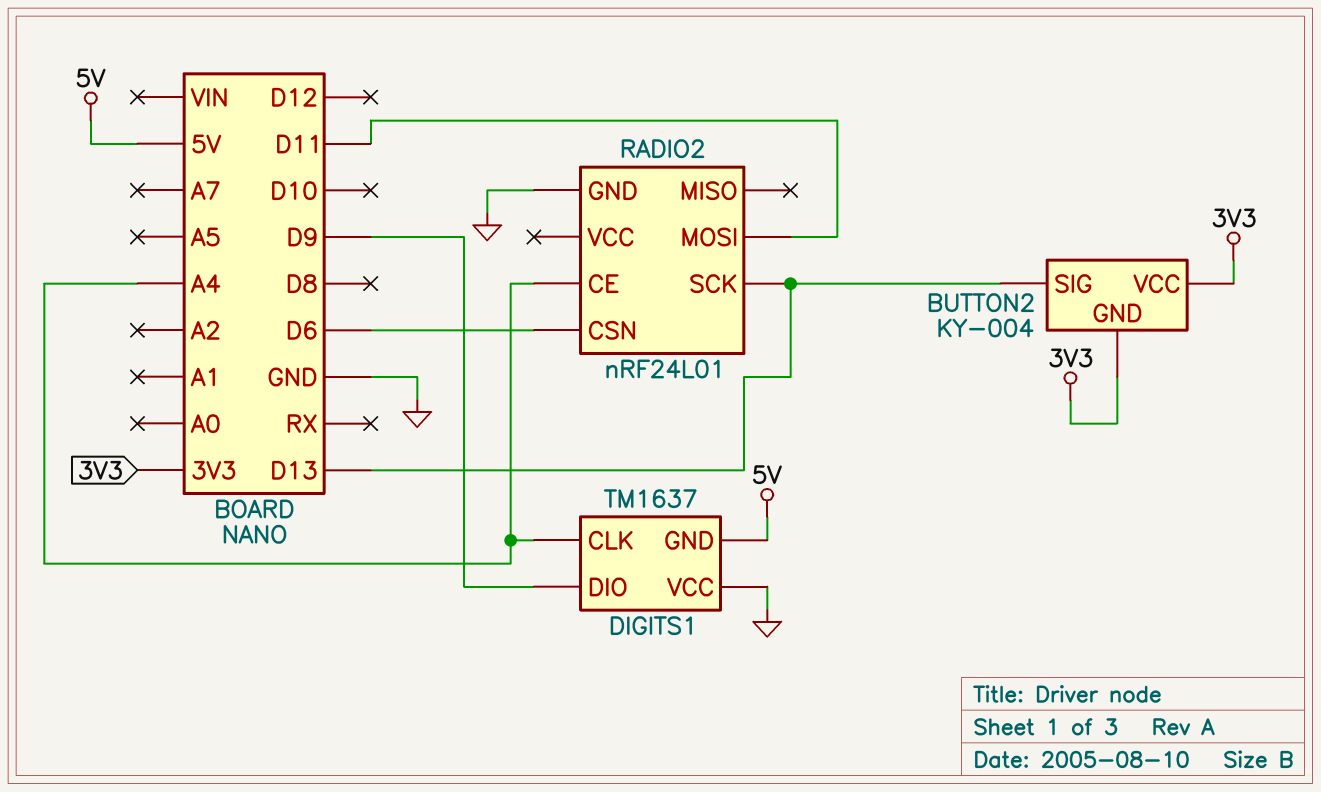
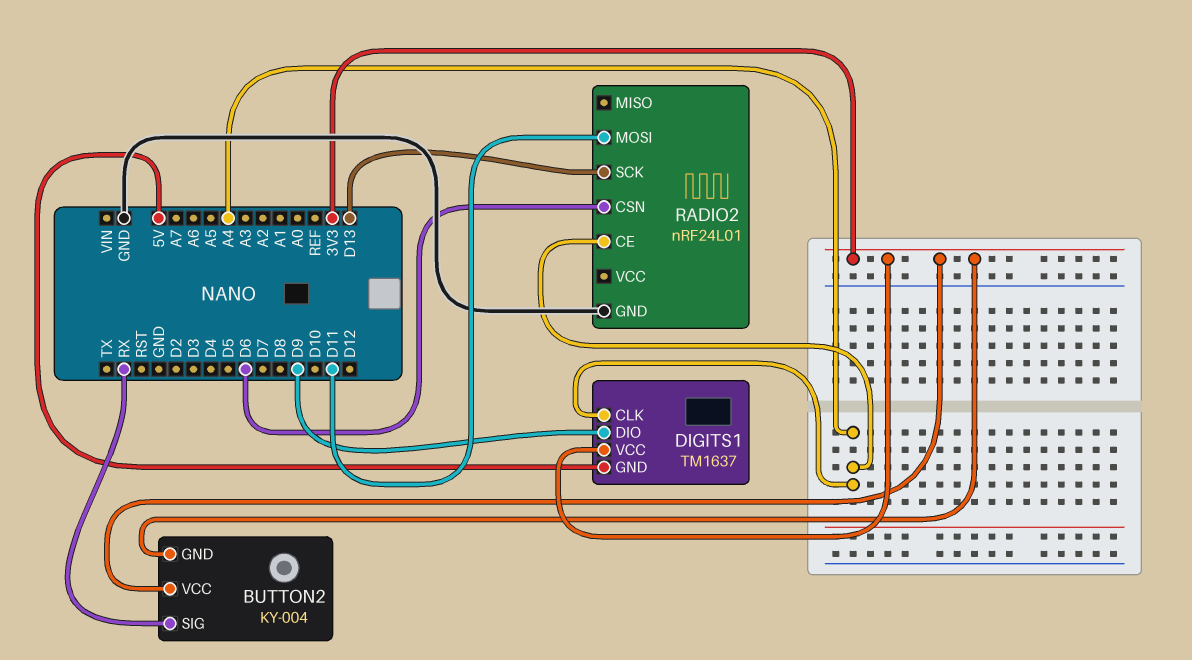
BUTTON2 pin SIG: D13 -> RX
DIGITS1 pin VCC: GND -> 3V3

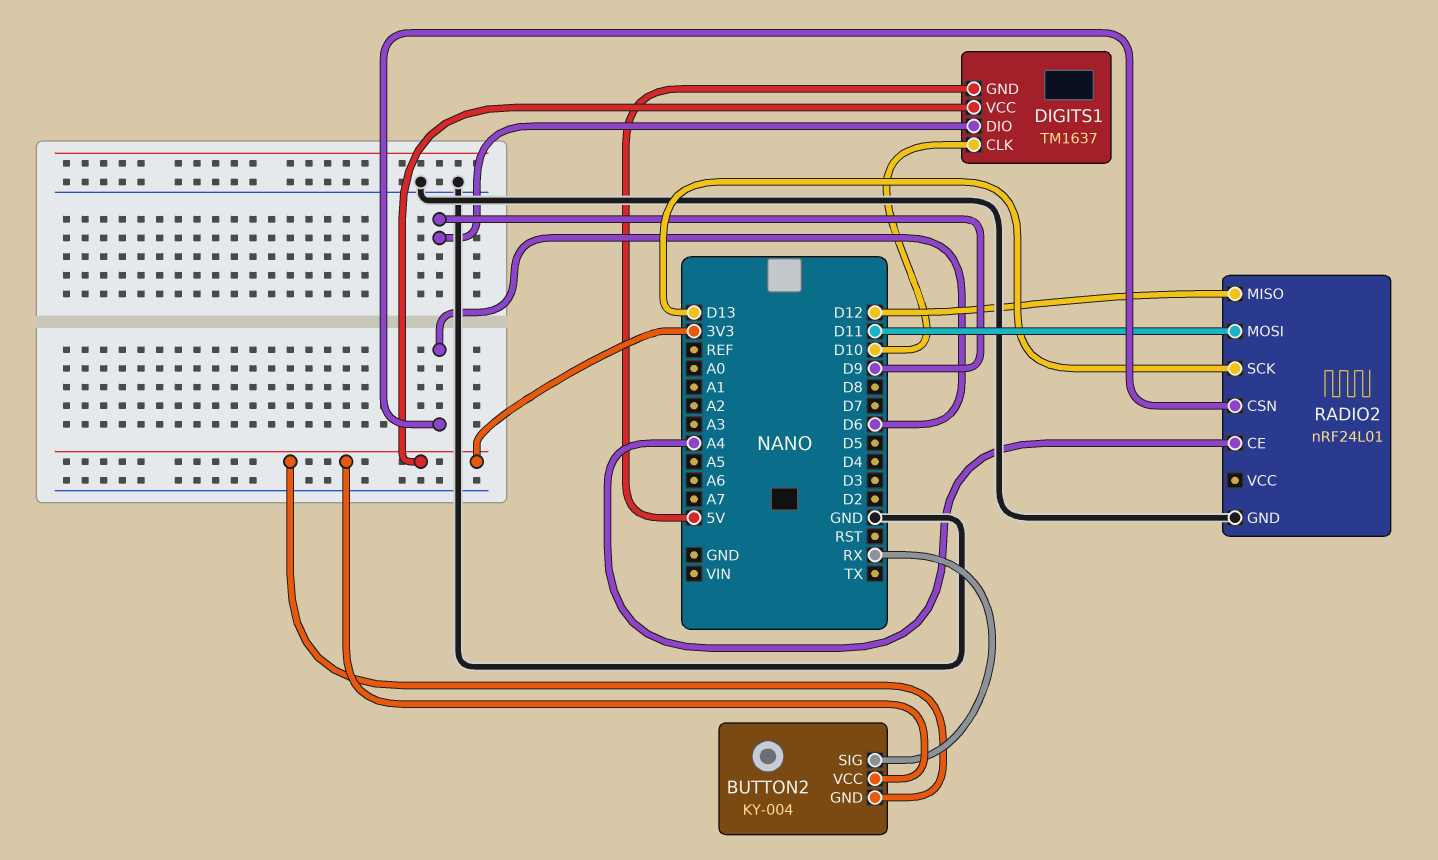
DIGITS1 pin CLK: A4 -> D10
RADIO2 pin MISO: none -> D12

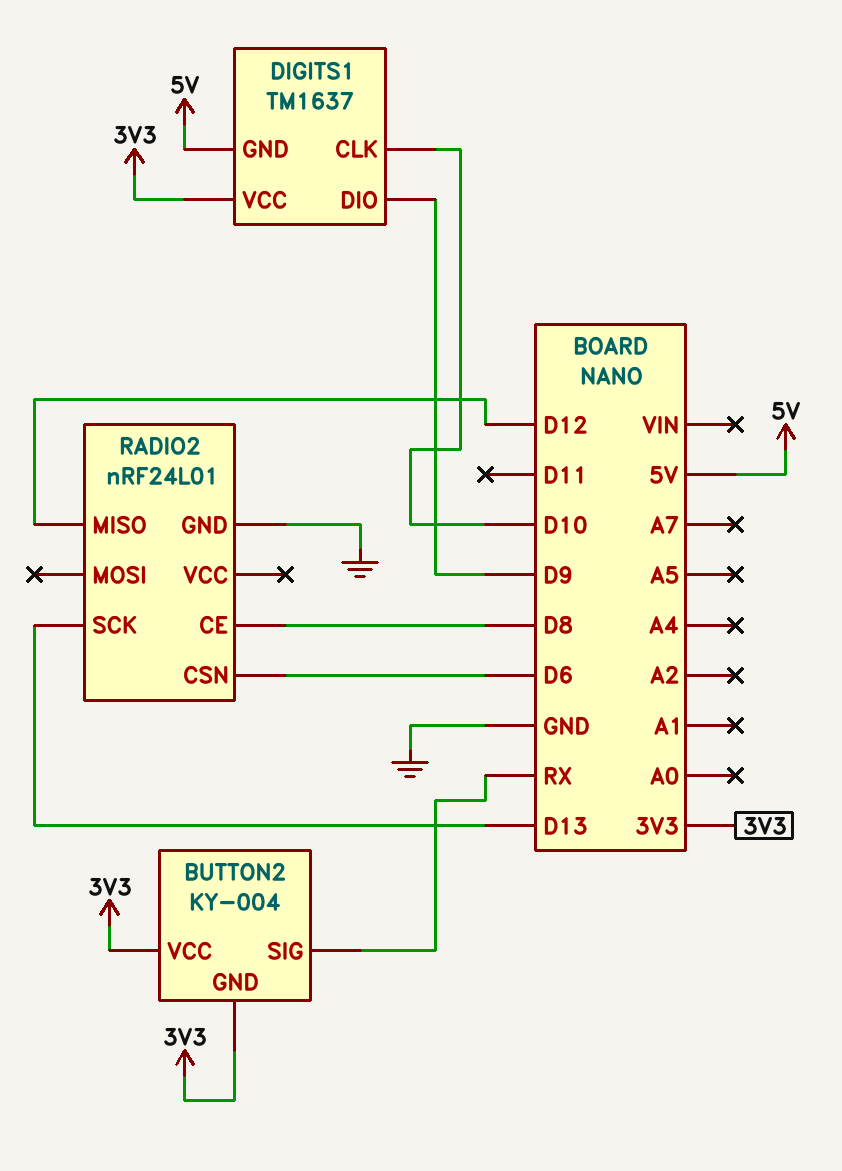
RADIO2 pin CE: A4 -> D8
RADIO2 pin MOSI: D11 -> none

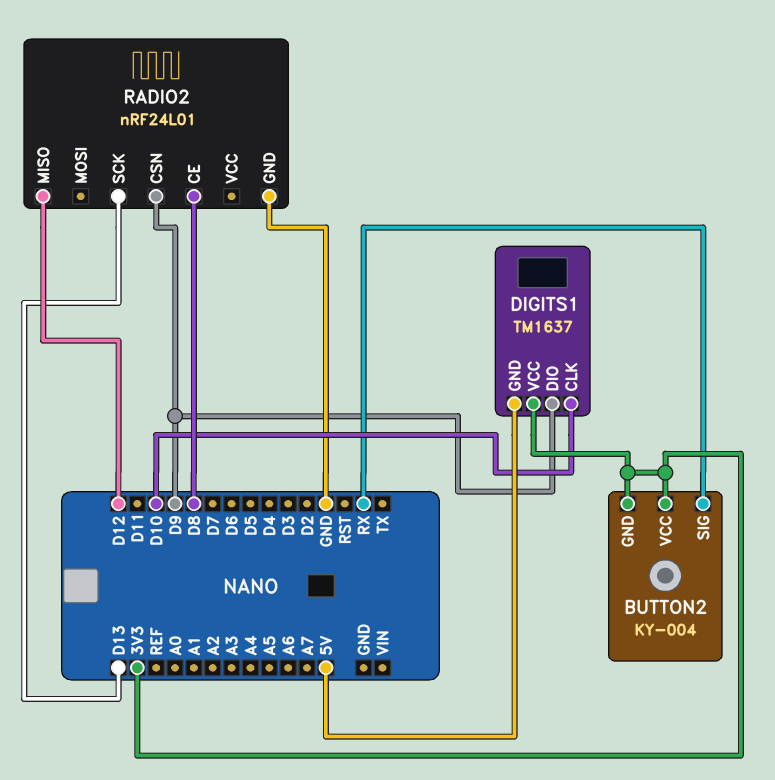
RADIO2 pin CSN: D6 -> D9

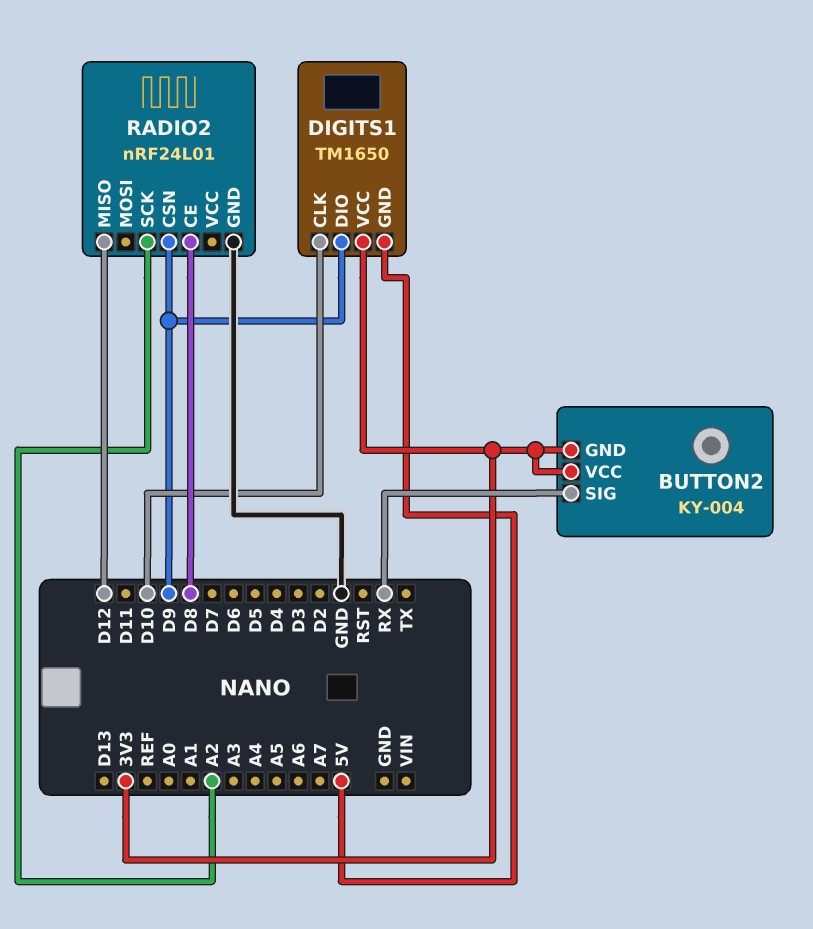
DIGITS1: TM1637 -> TM1650
RADIO2 pin SCK: D13 -> A2

